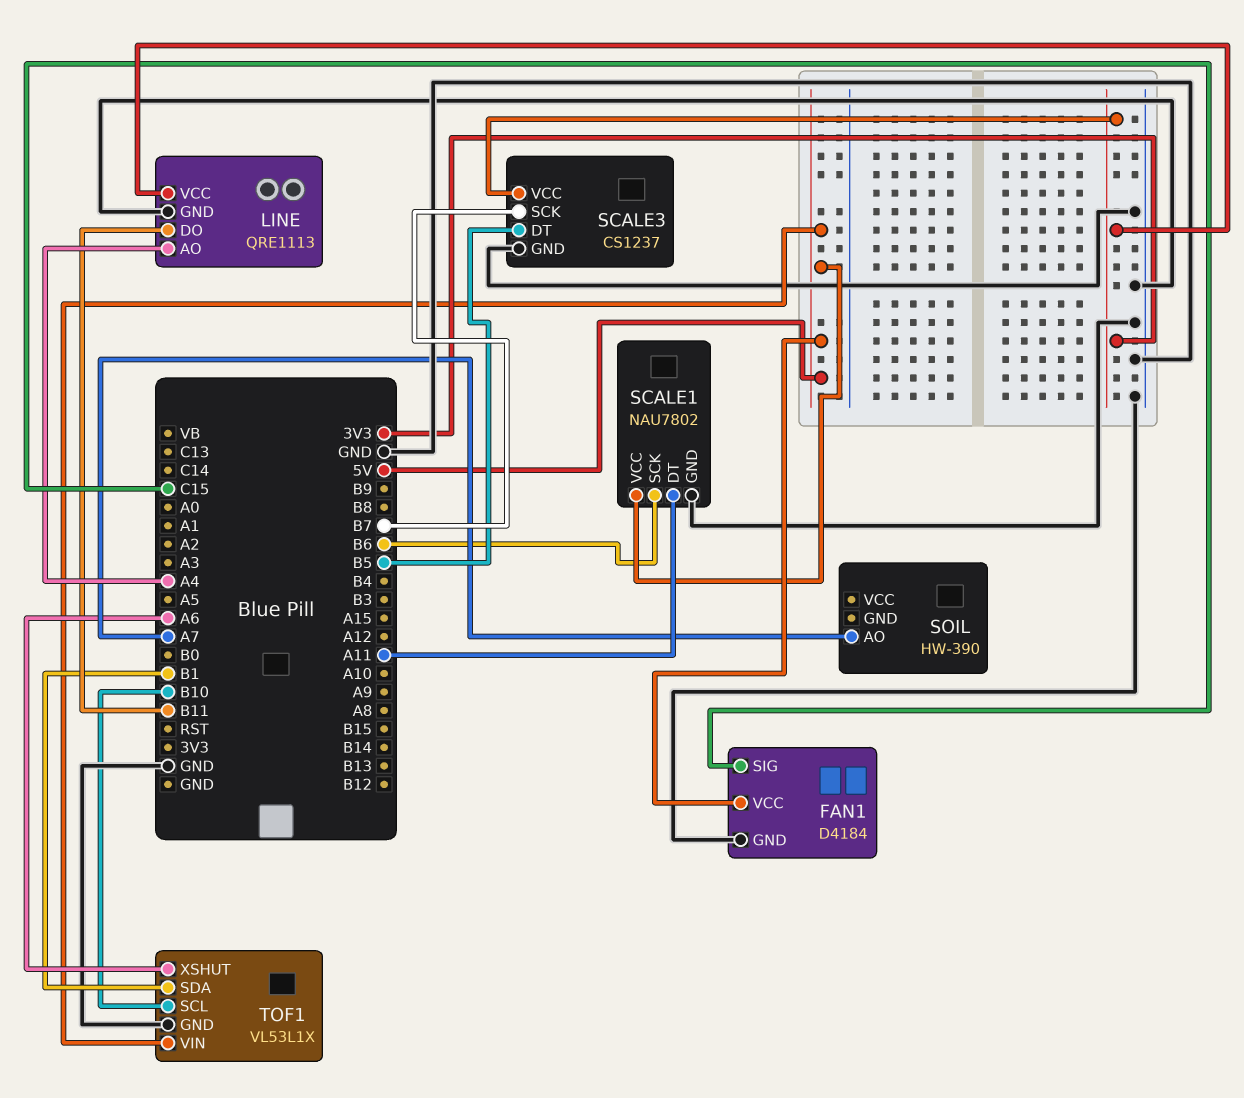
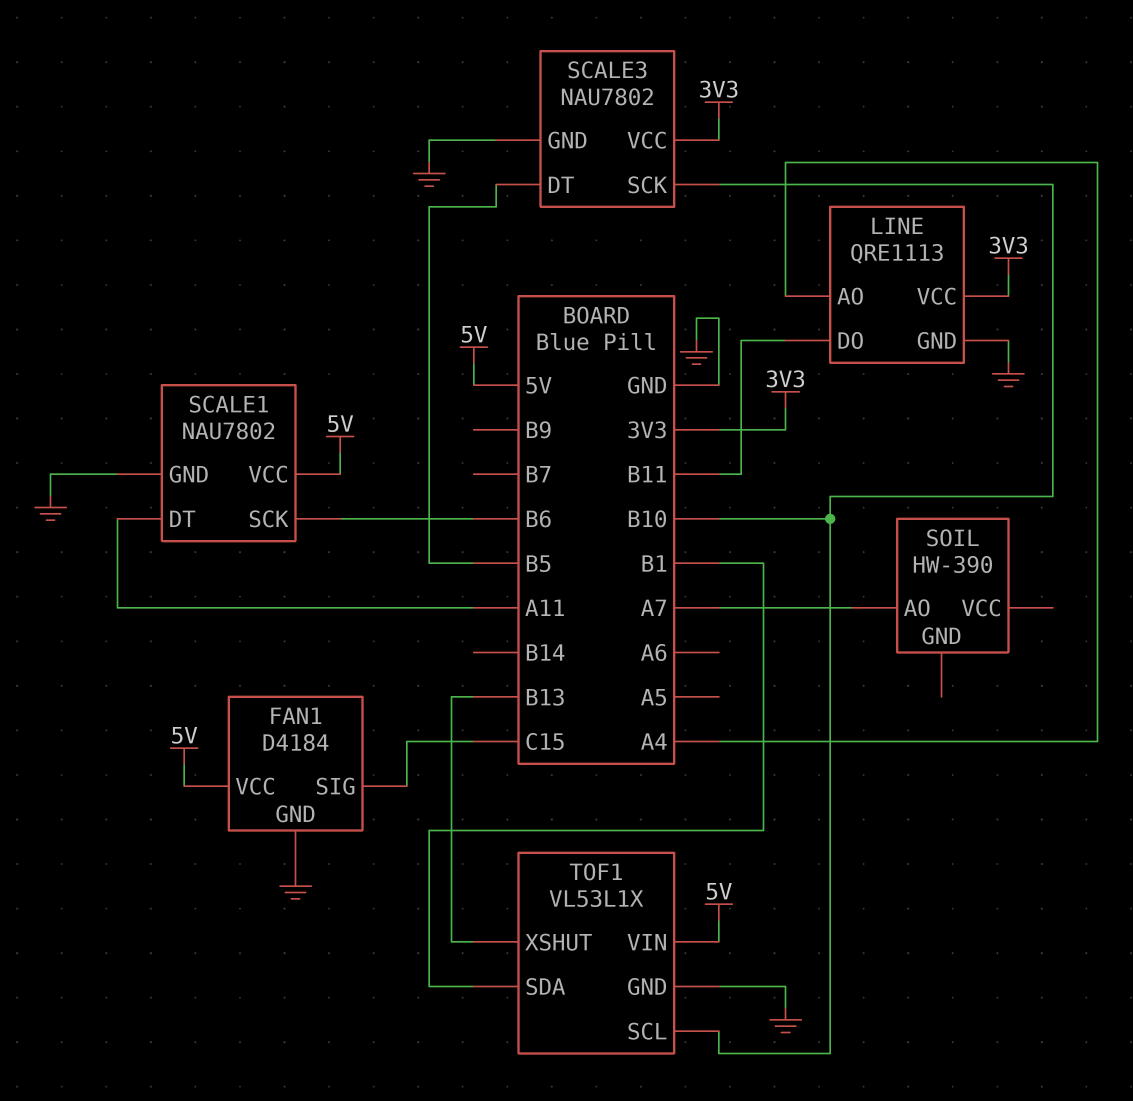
SCALE3: CS1237 -> NAU7802
SCALE3 pin SCK: B7 -> B10
TOF1 pin XSHUT: A6 -> B13

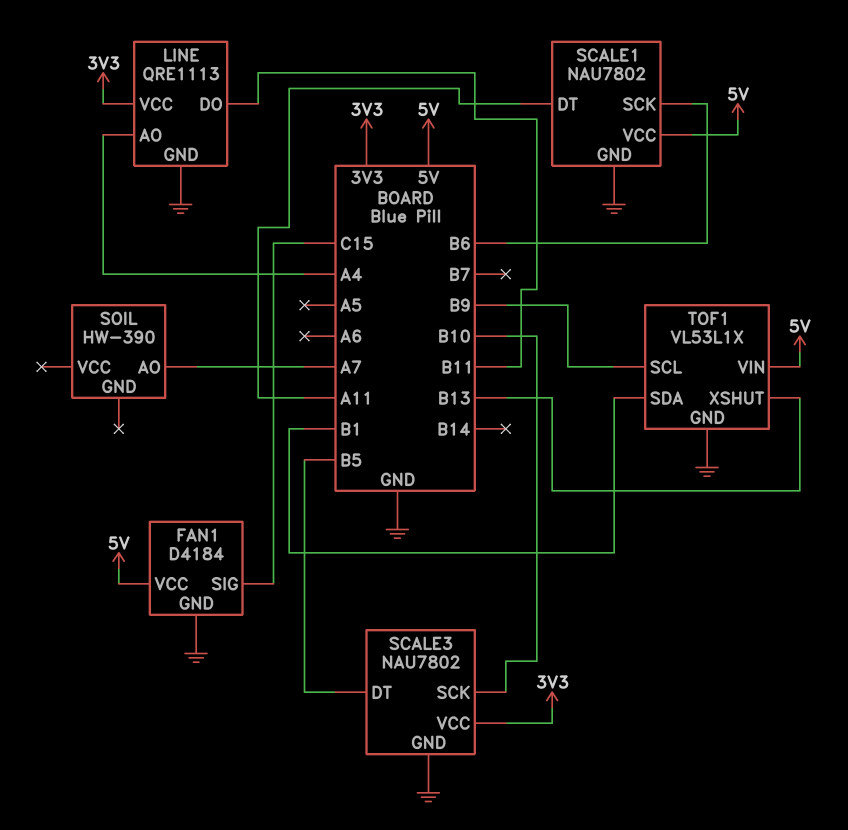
TOF1 pin SCL: B10 -> B9

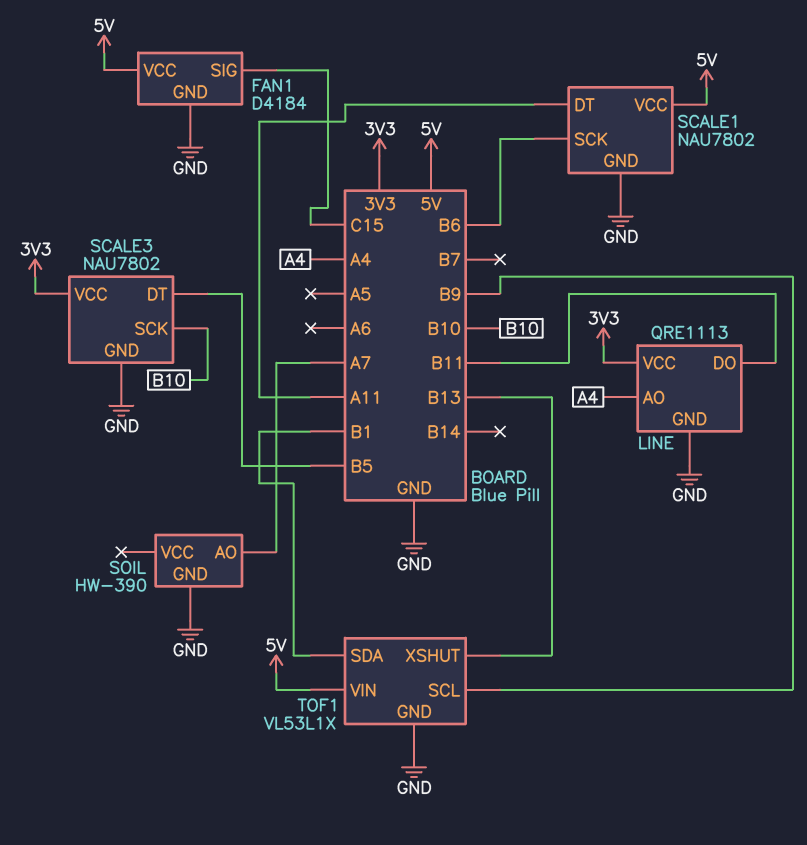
SOIL pin GND: none -> GND

